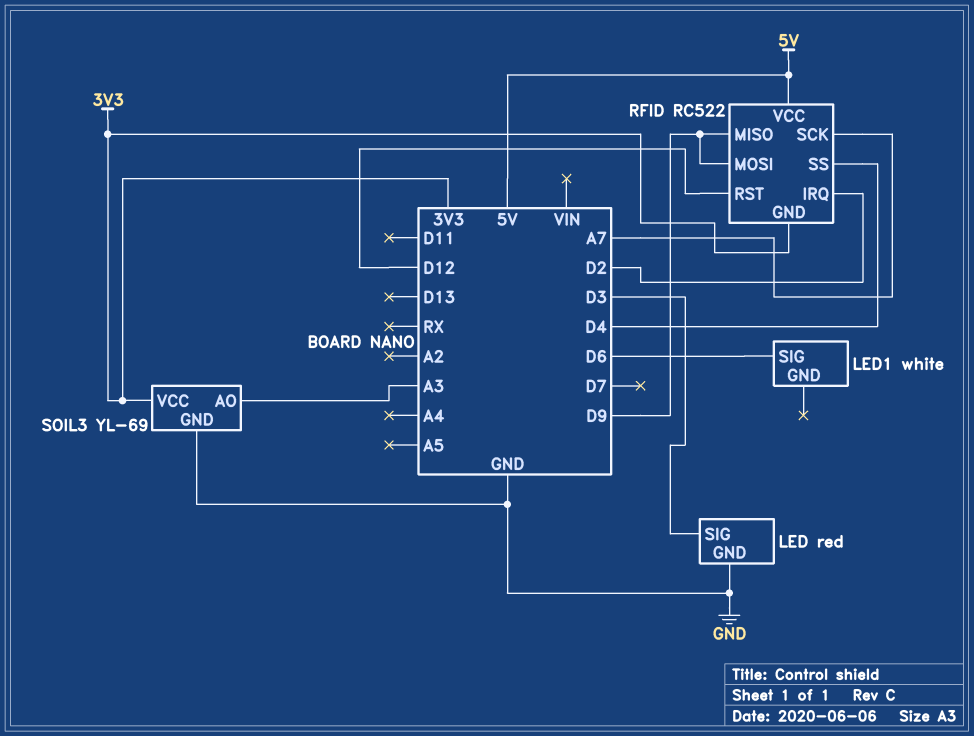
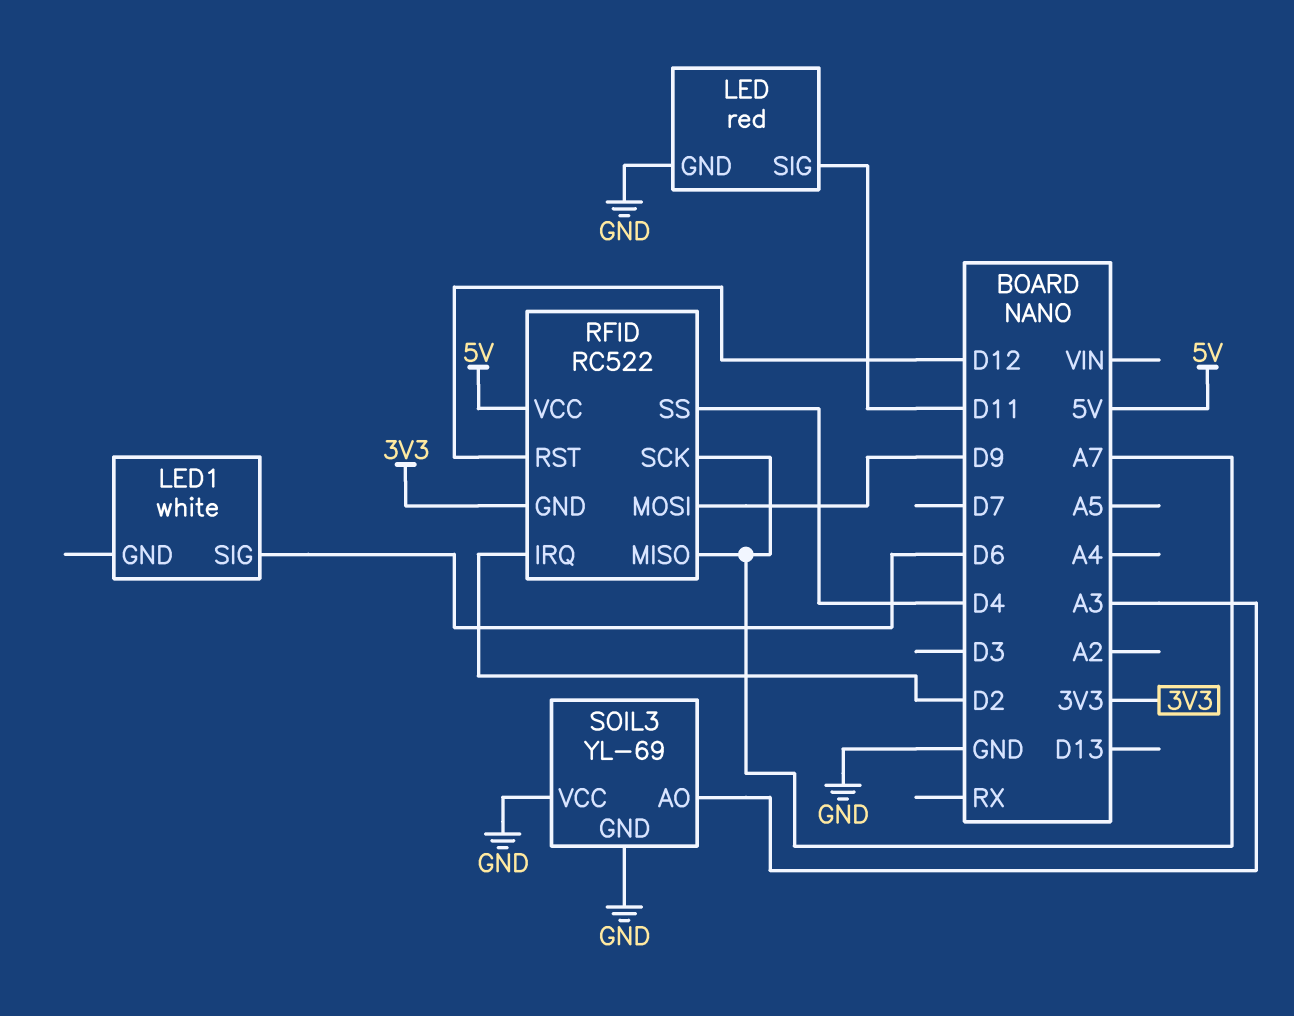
LED pin SIG: D3 -> D11
RFID pin MISO: D9 -> A7
SOIL3 pin VCC: 3V3 -> GND

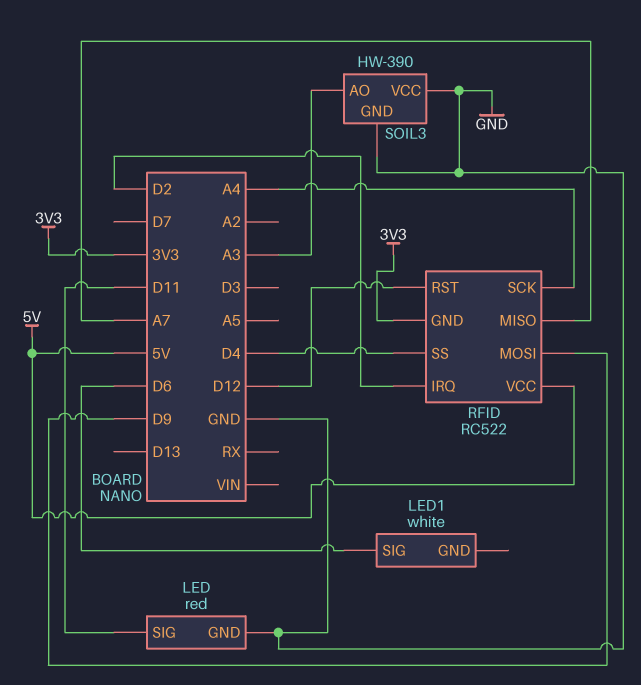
RFID pin SCK: A7 -> A4
SOIL3: YL-69 -> HW-390

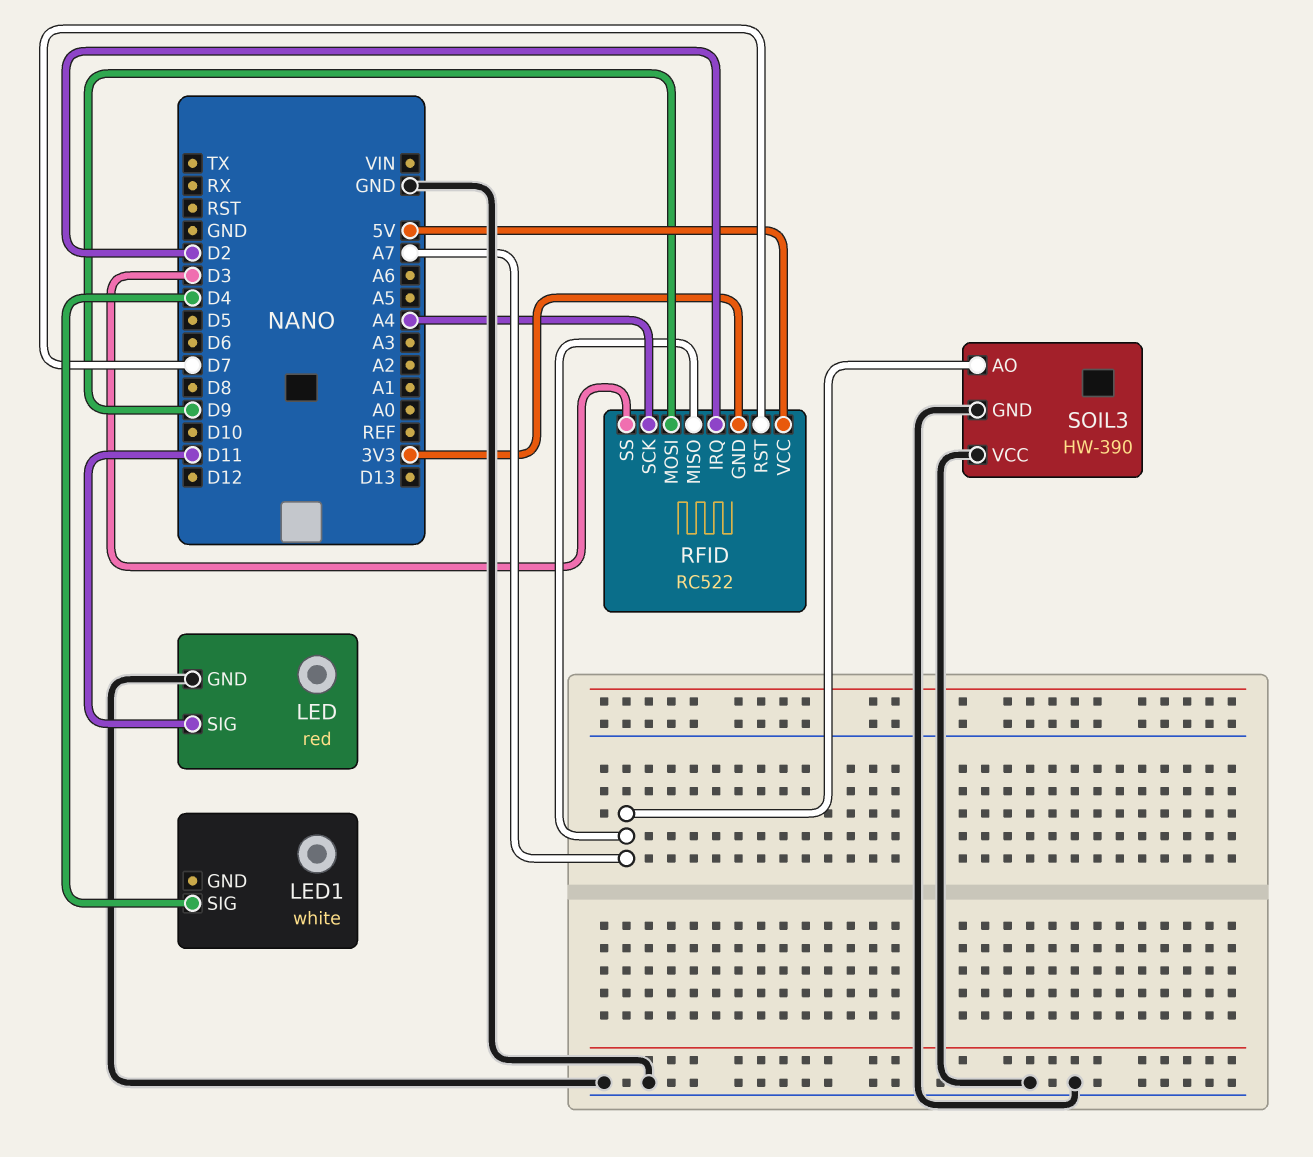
LED1 pin SIG: D6 -> D4
RFID pin RST: D12 -> D7
RFID pin SS: D4 -> D3
SOIL3 pin AO: A3 -> A7

